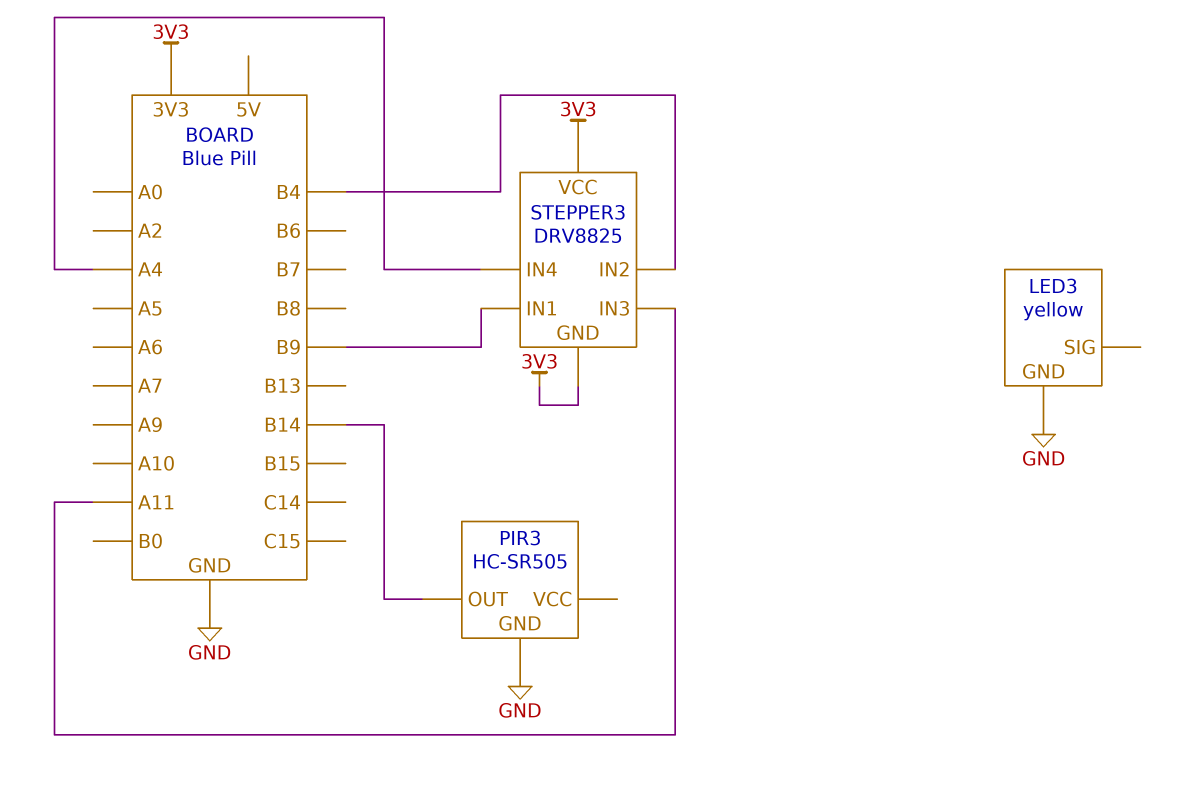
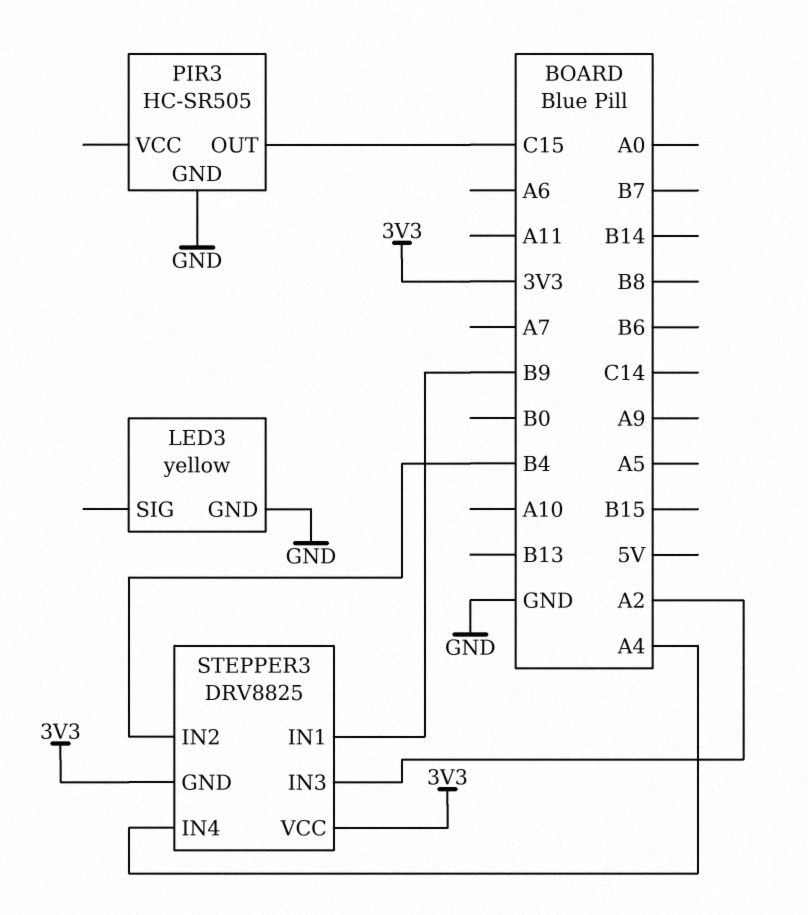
PIR3 pin OUT: B14 -> C15
STEPPER3 pin IN3: A11 -> A2

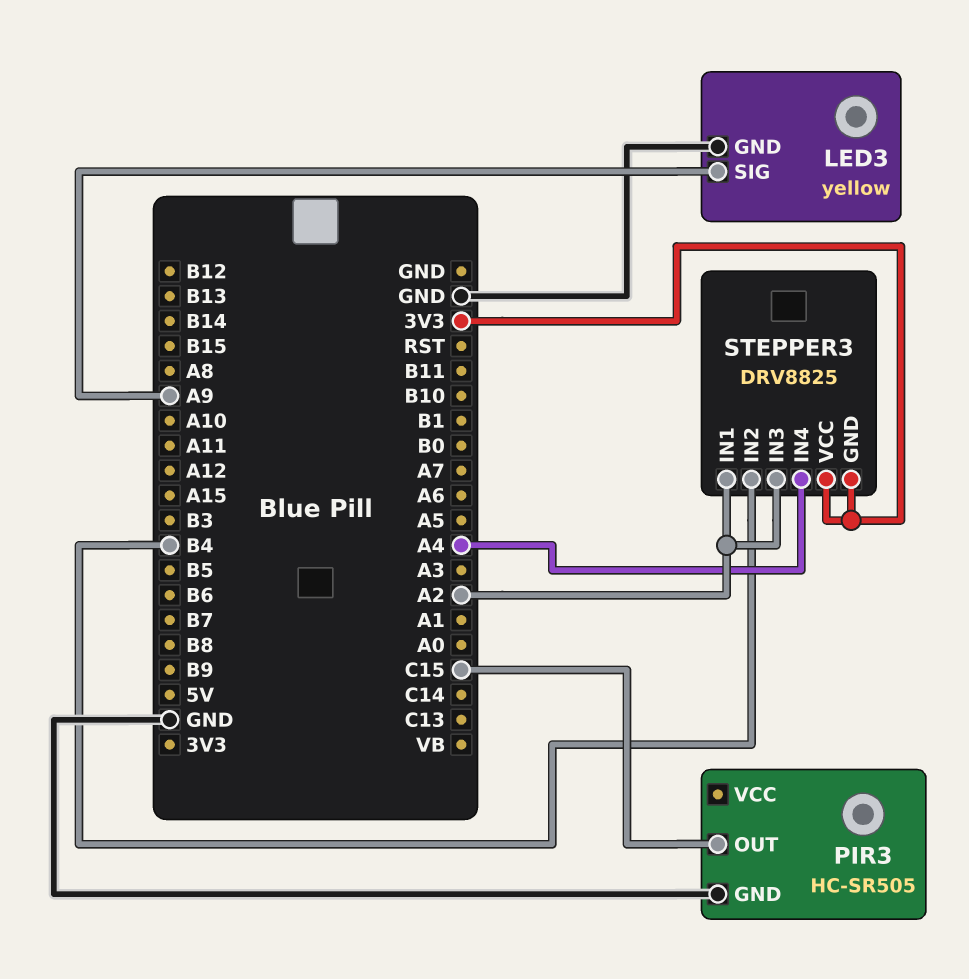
LED3 pin SIG: none -> A9
STEPPER3 pin IN1: B9 -> A2

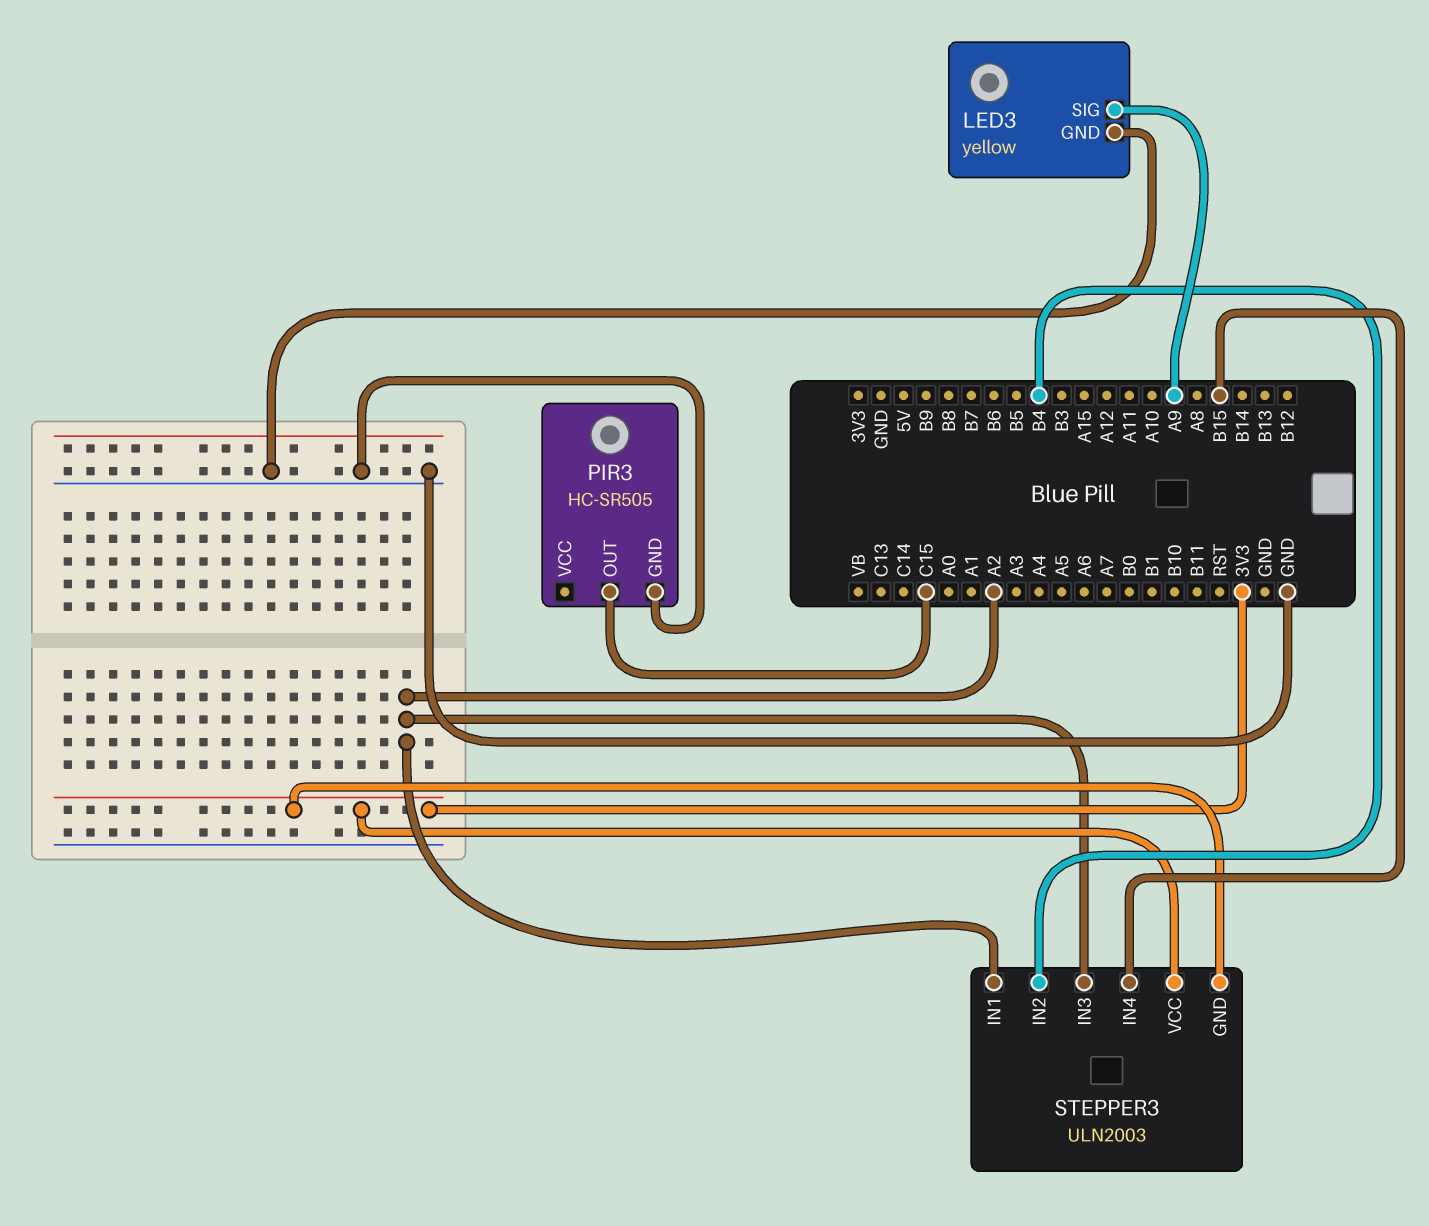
STEPPER3: DRV8825 -> ULN2003
STEPPER3 pin IN4: A4 -> B15

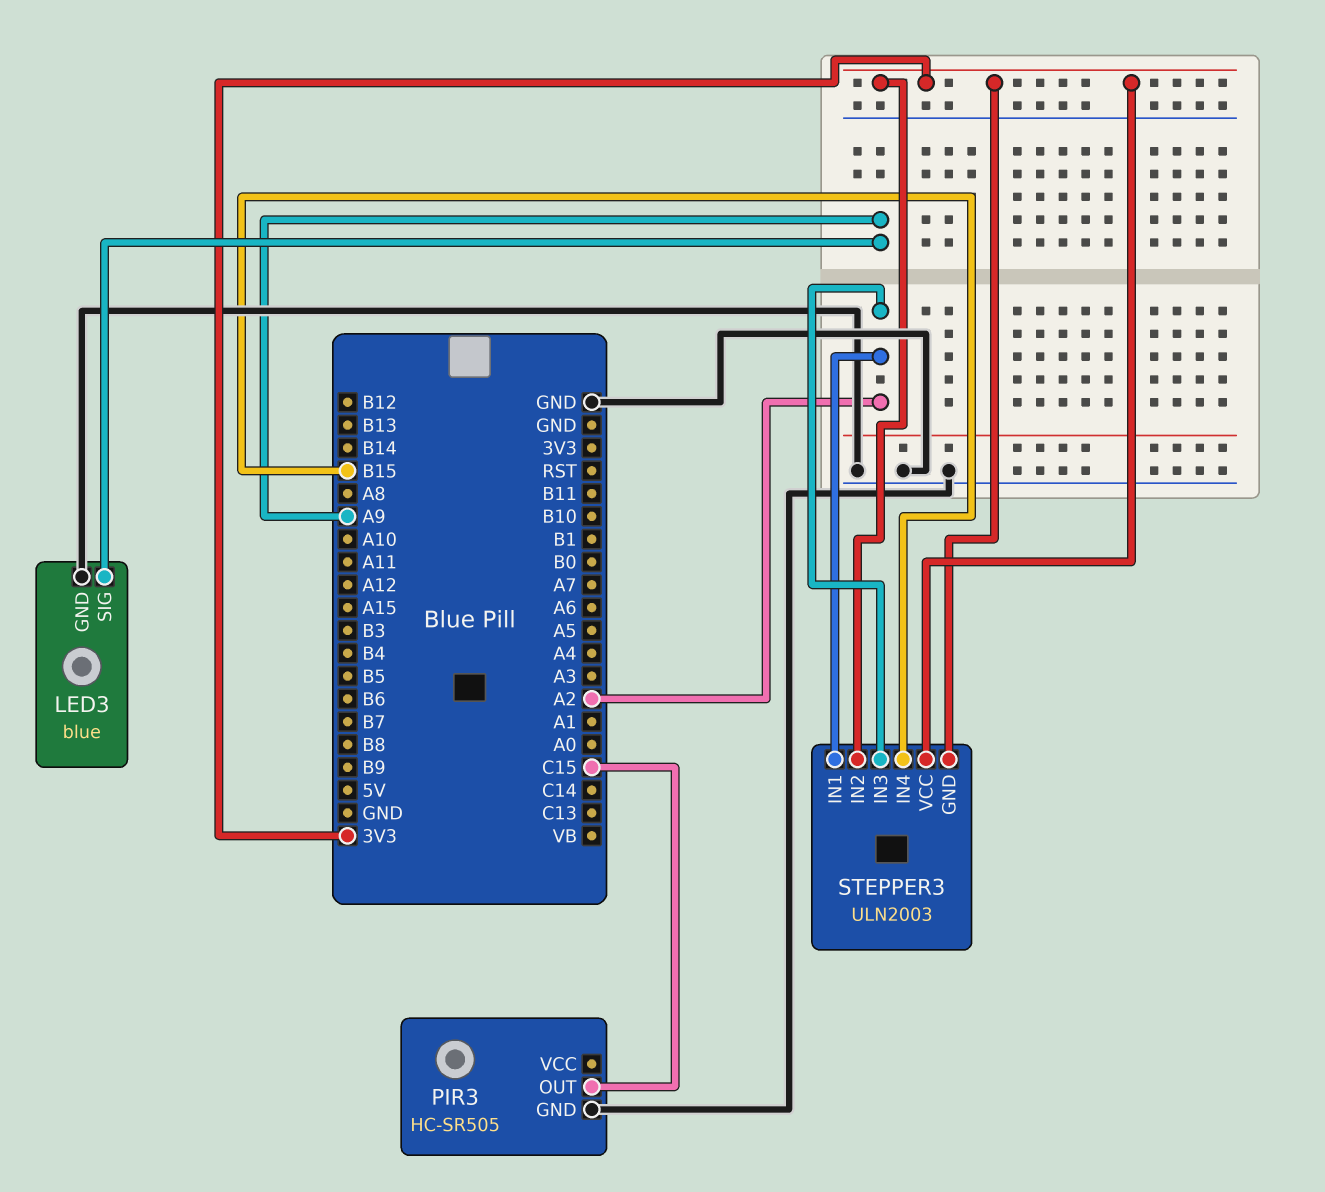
LED3: yellow -> blue
STEPPER3 pin IN2: B4 -> 3V3

